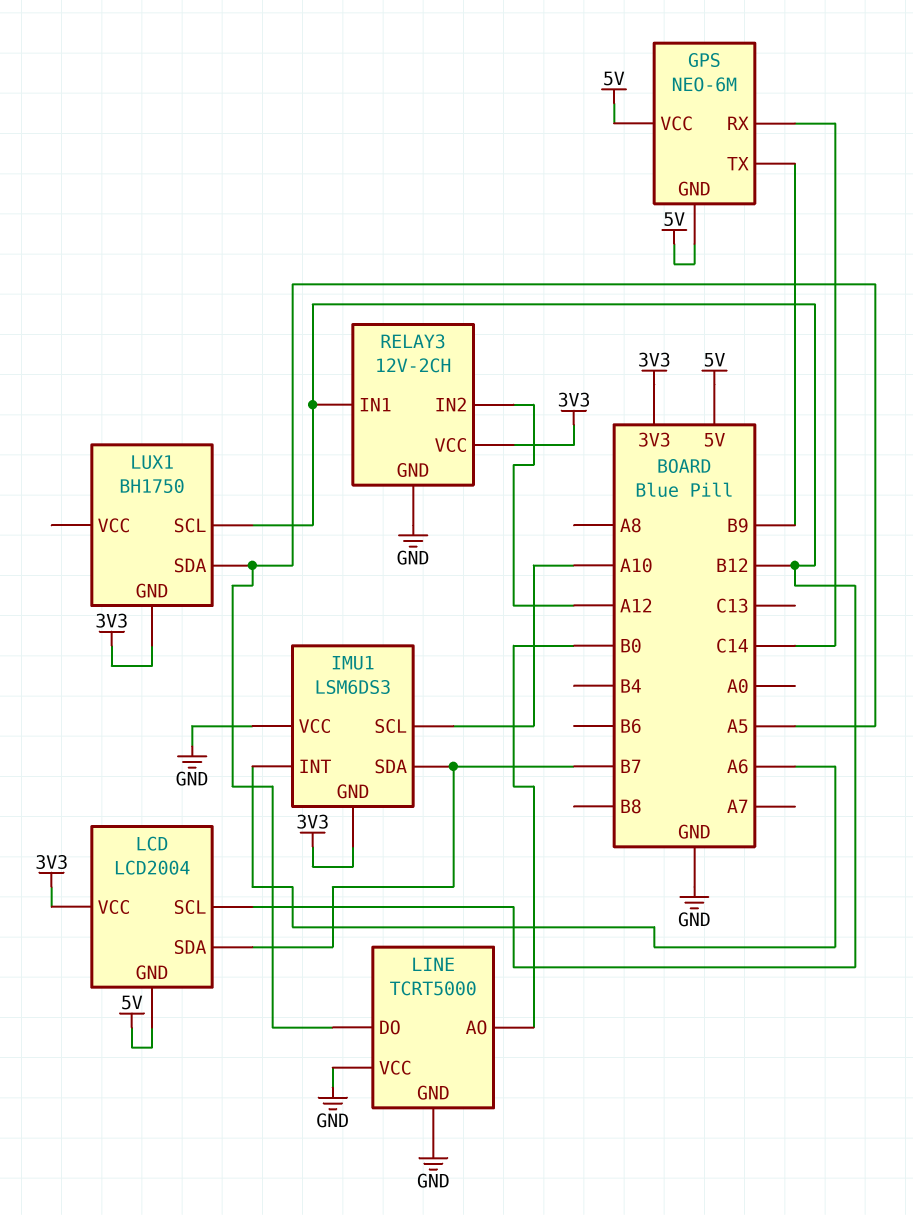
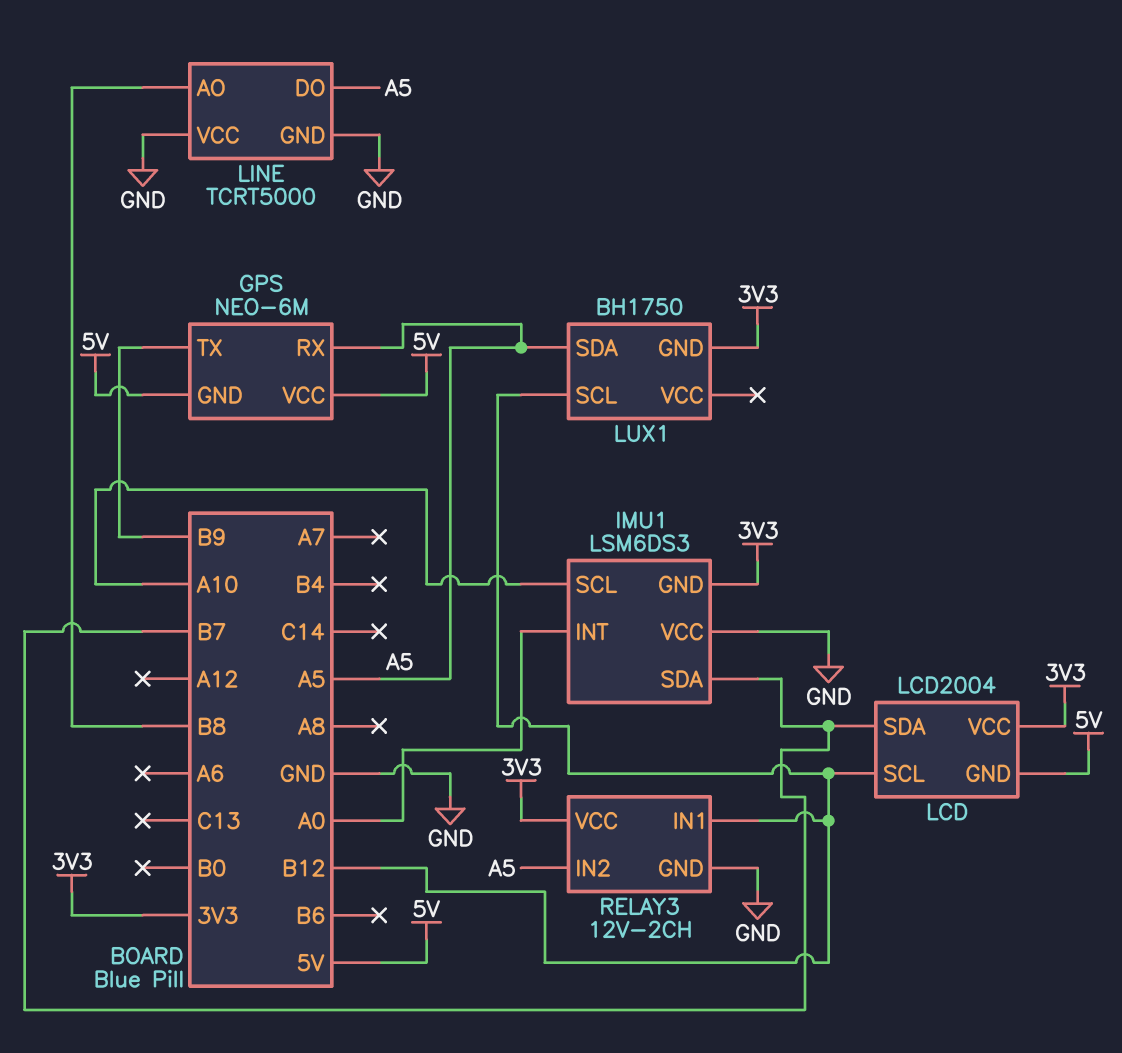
GPS pin RX: C14 -> A5
IMU1 pin INT: A6 -> A0
LINE pin AO: B0 -> B8
RELAY3 pin IN2: A12 -> A5

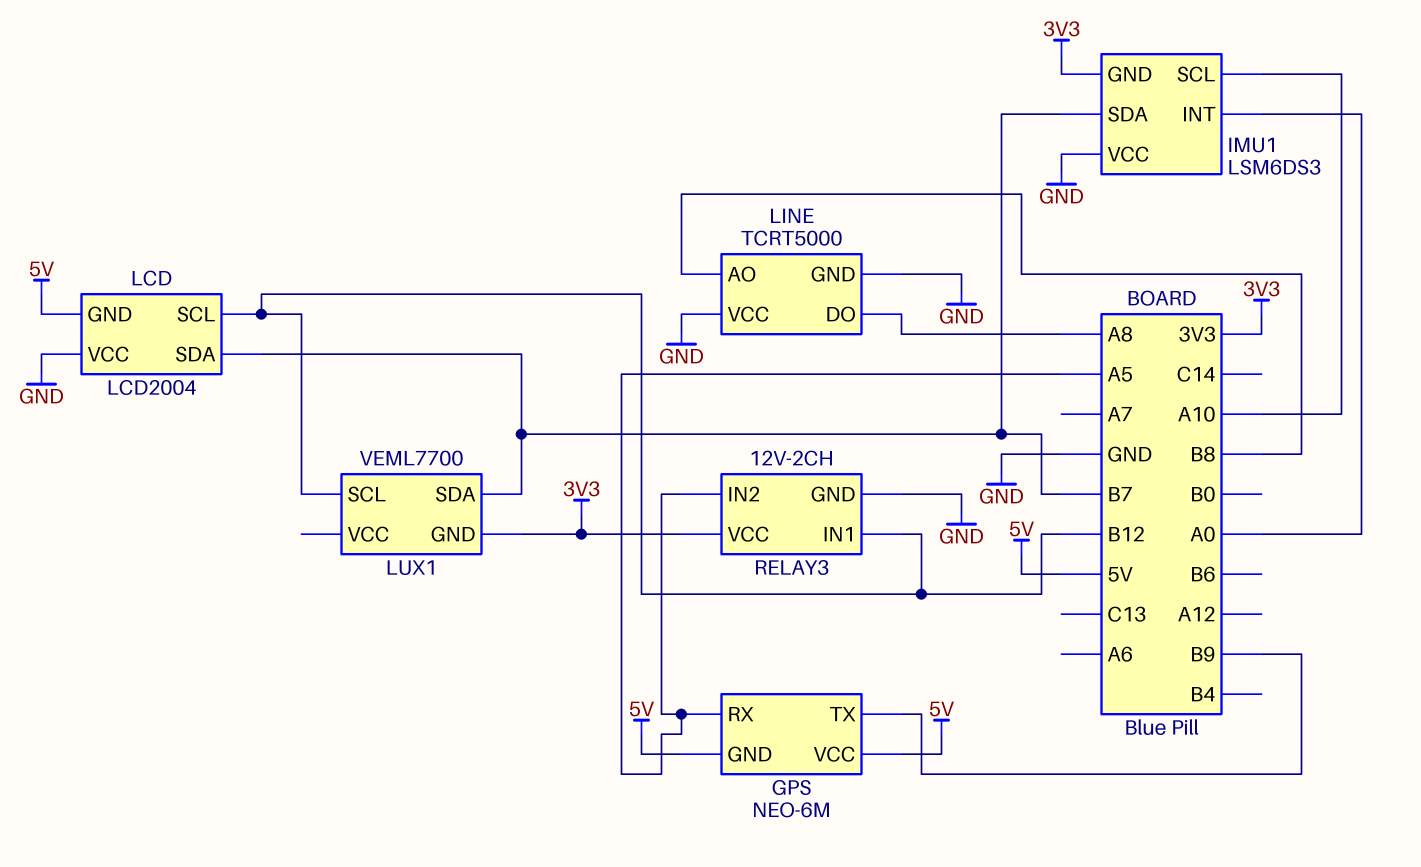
LCD pin VCC: 3V3 -> GND
LINE pin DO: A5 -> A8
LUX1: BH1750 -> VEML7700
LUX1 pin SDA: A5 -> B7

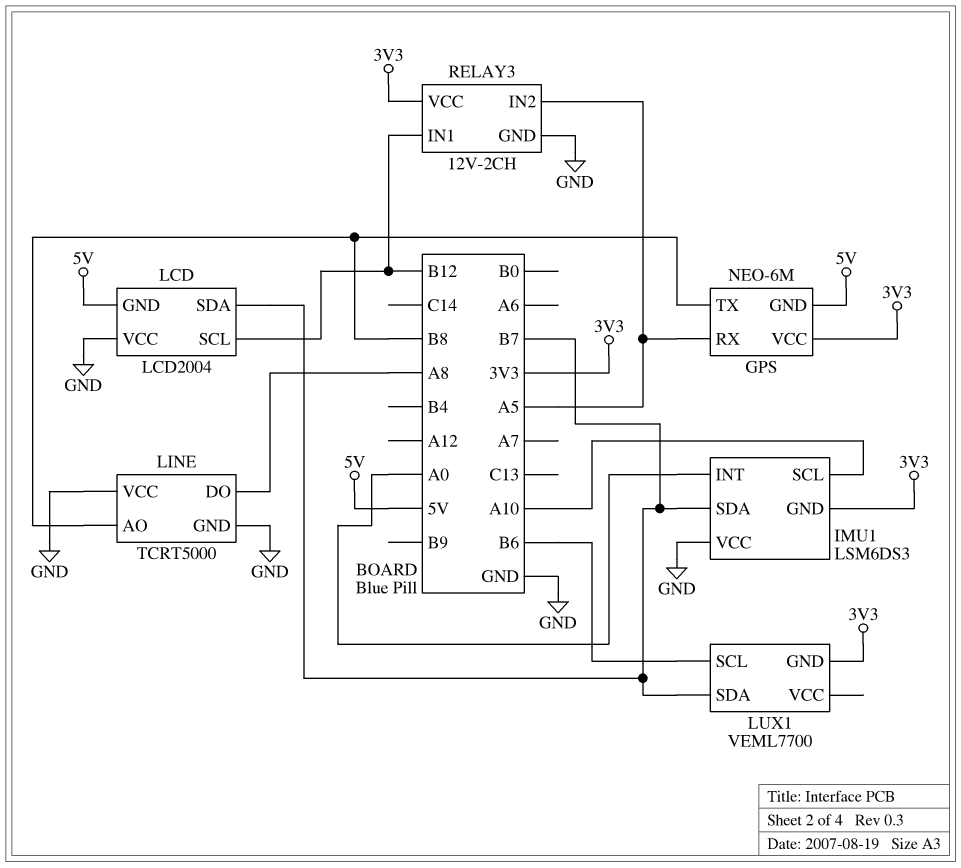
GPS pin TX: B9 -> B8
GPS pin VCC: 5V -> 3V3
LUX1 pin SCL: B12 -> B6

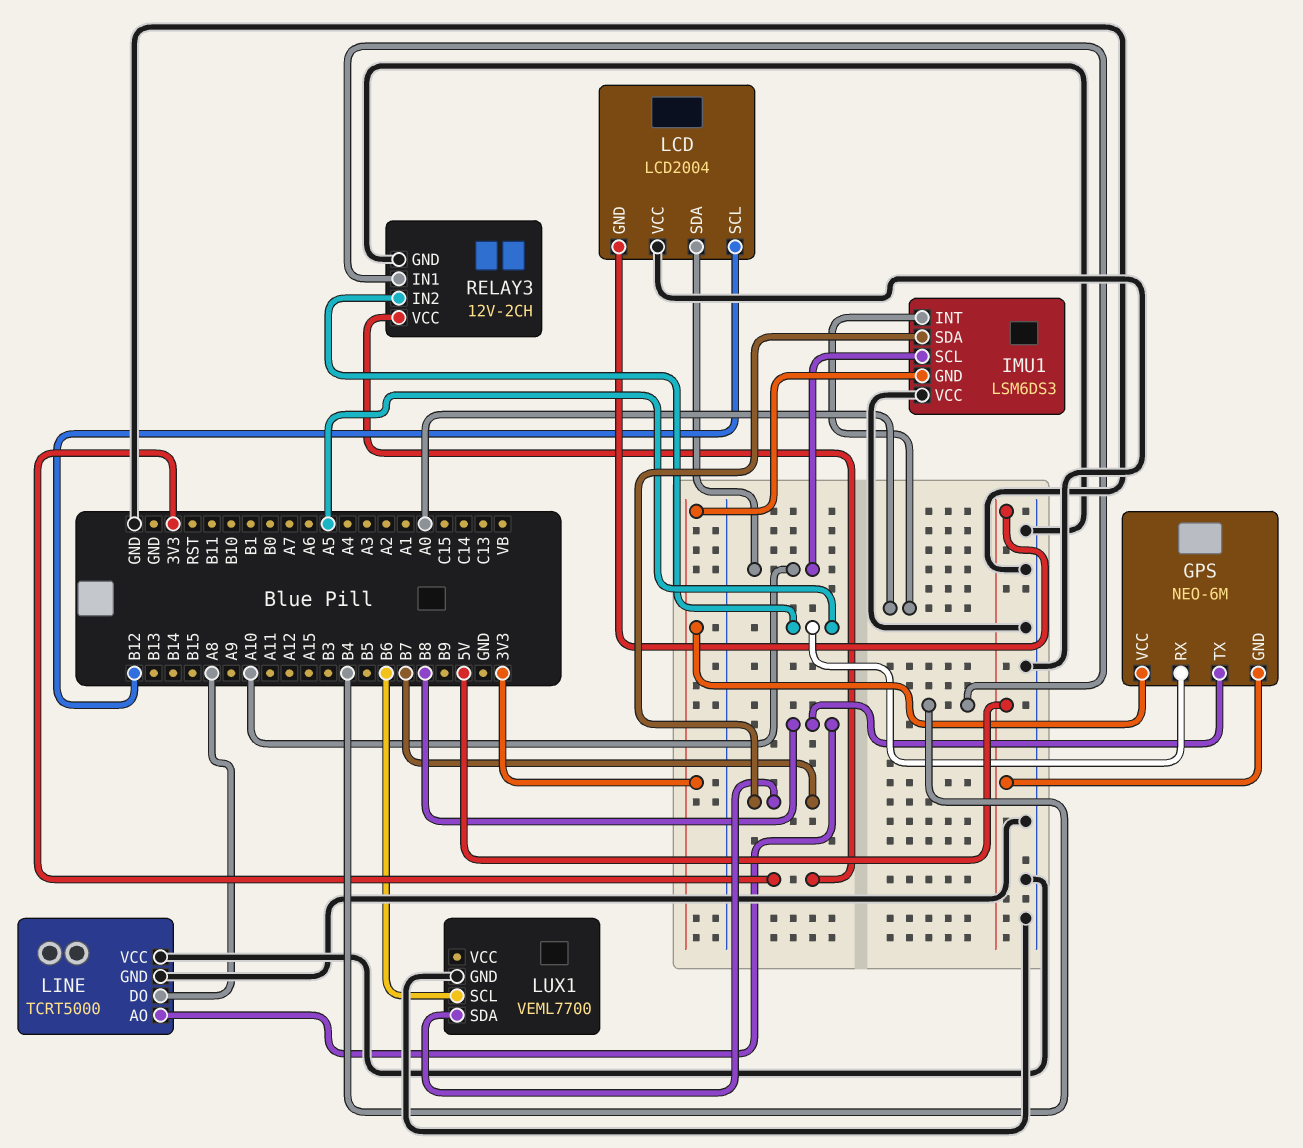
LCD pin SDA: B7 -> A10
LUX1 pin GND: 3V3 -> GND
RELAY3 pin IN1: B12 -> B4

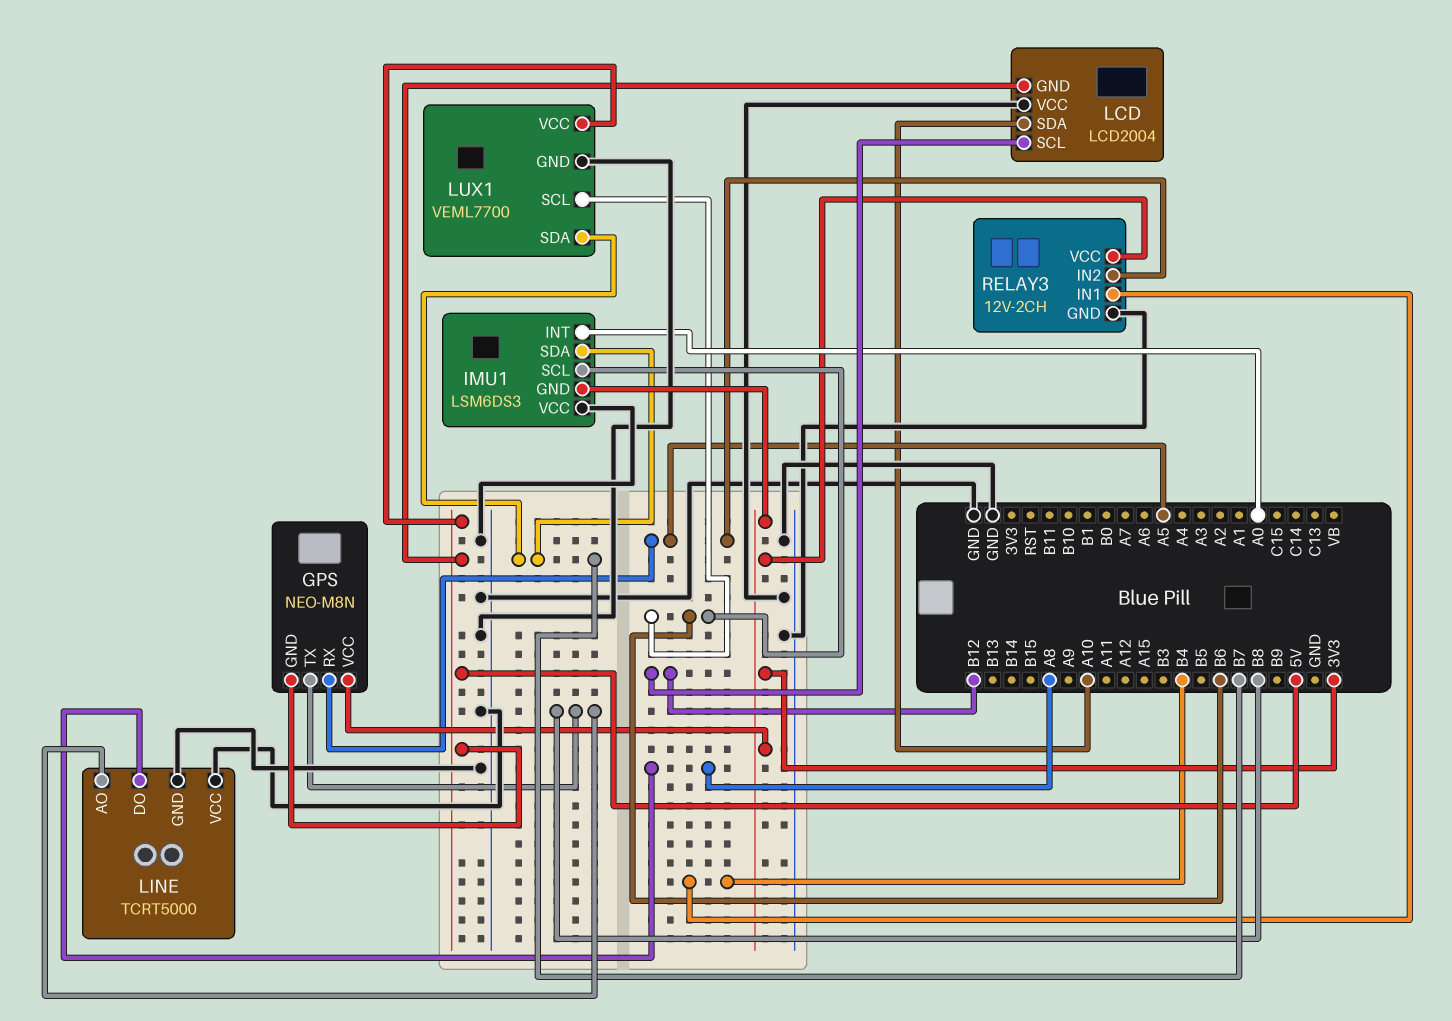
GPS: NEO-6M -> NEO-M8N
IMU1 pin SCL: A10 -> B6
LUX1 pin VCC: none -> 5V

